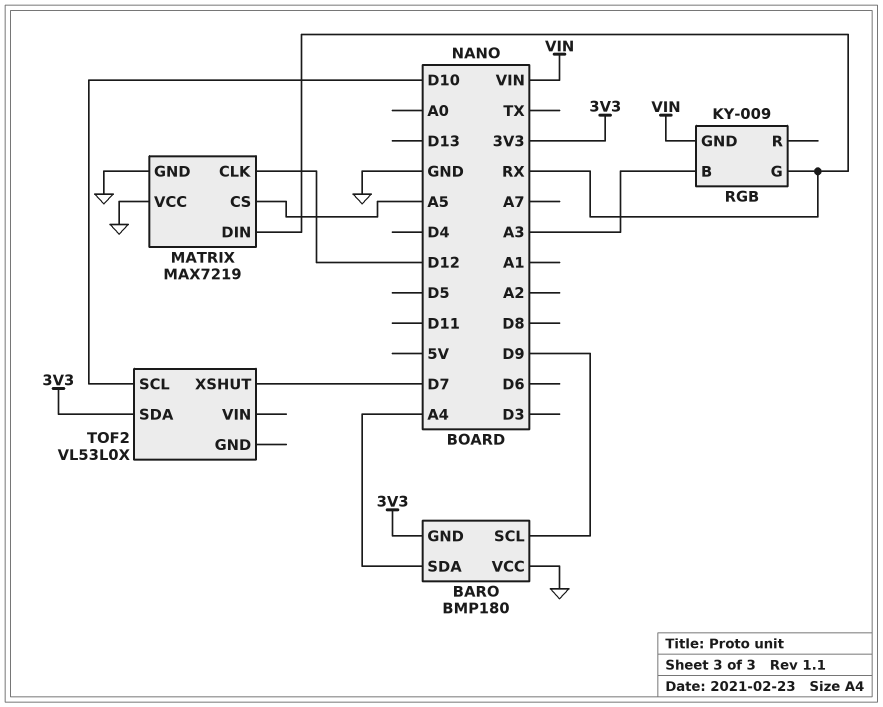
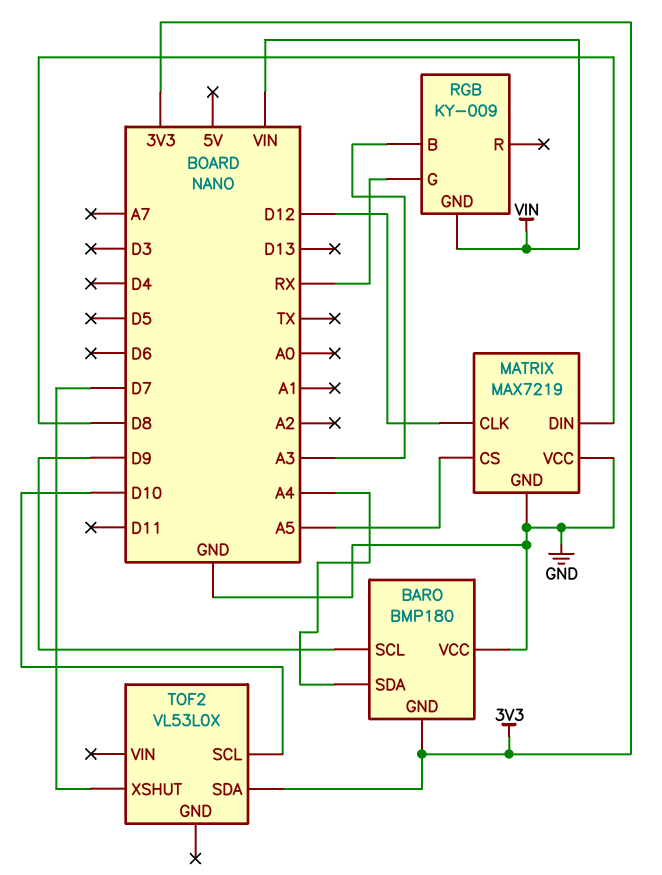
MATRIX pin DIN: RX -> D8

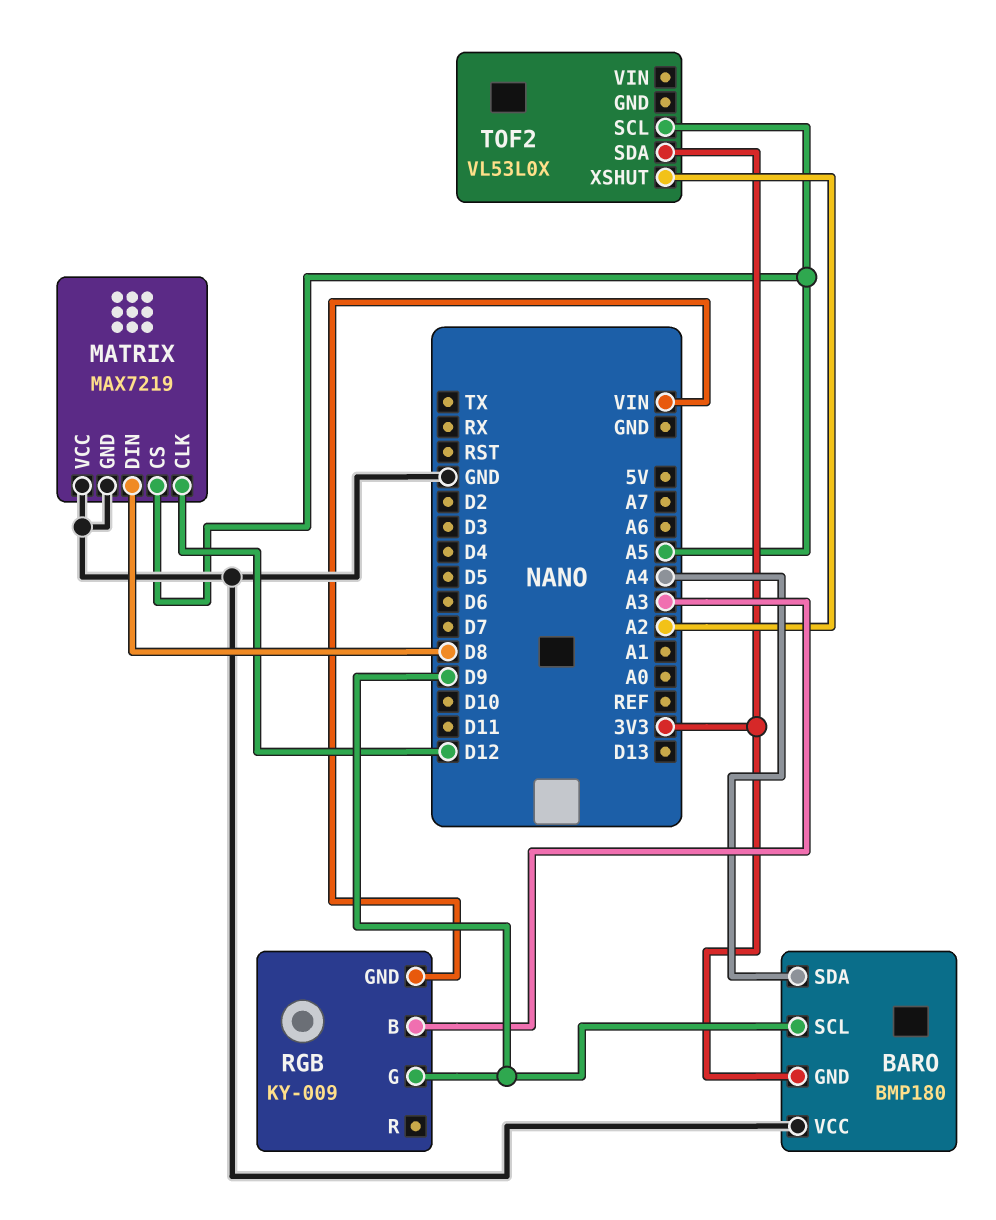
RGB pin G: RX -> D9
TOF2 pin SCL: D10 -> A5
TOF2 pin XSHUT: D7 -> A2

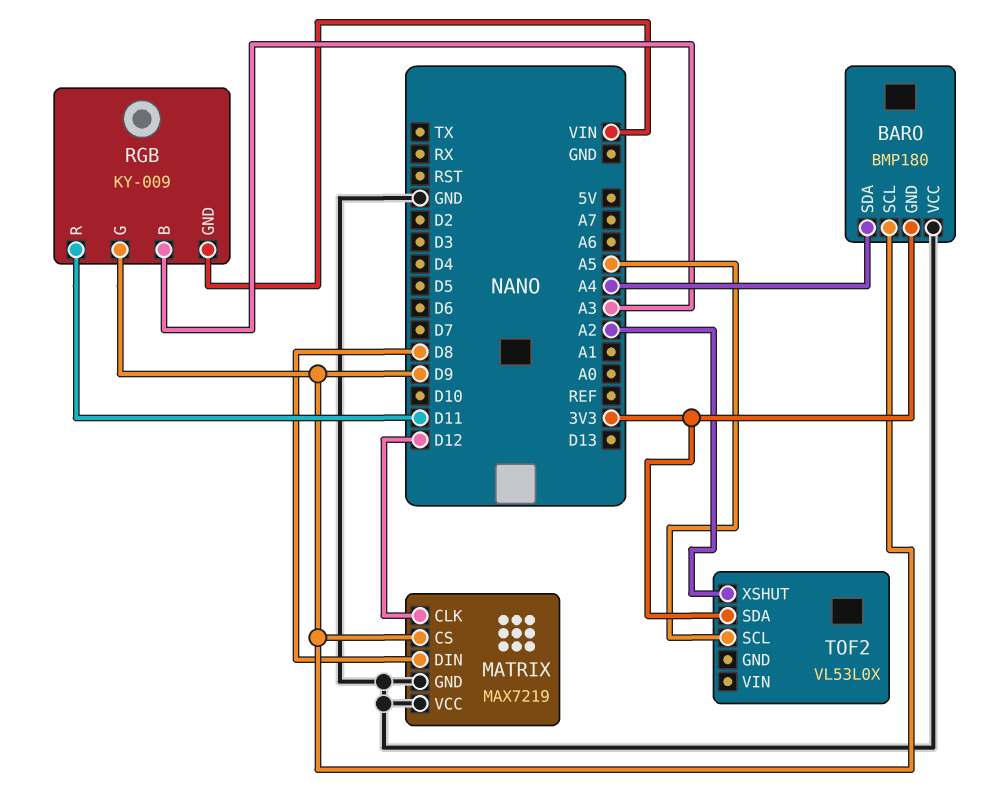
MATRIX pin CS: A5 -> D9
RGB pin R: none -> D11

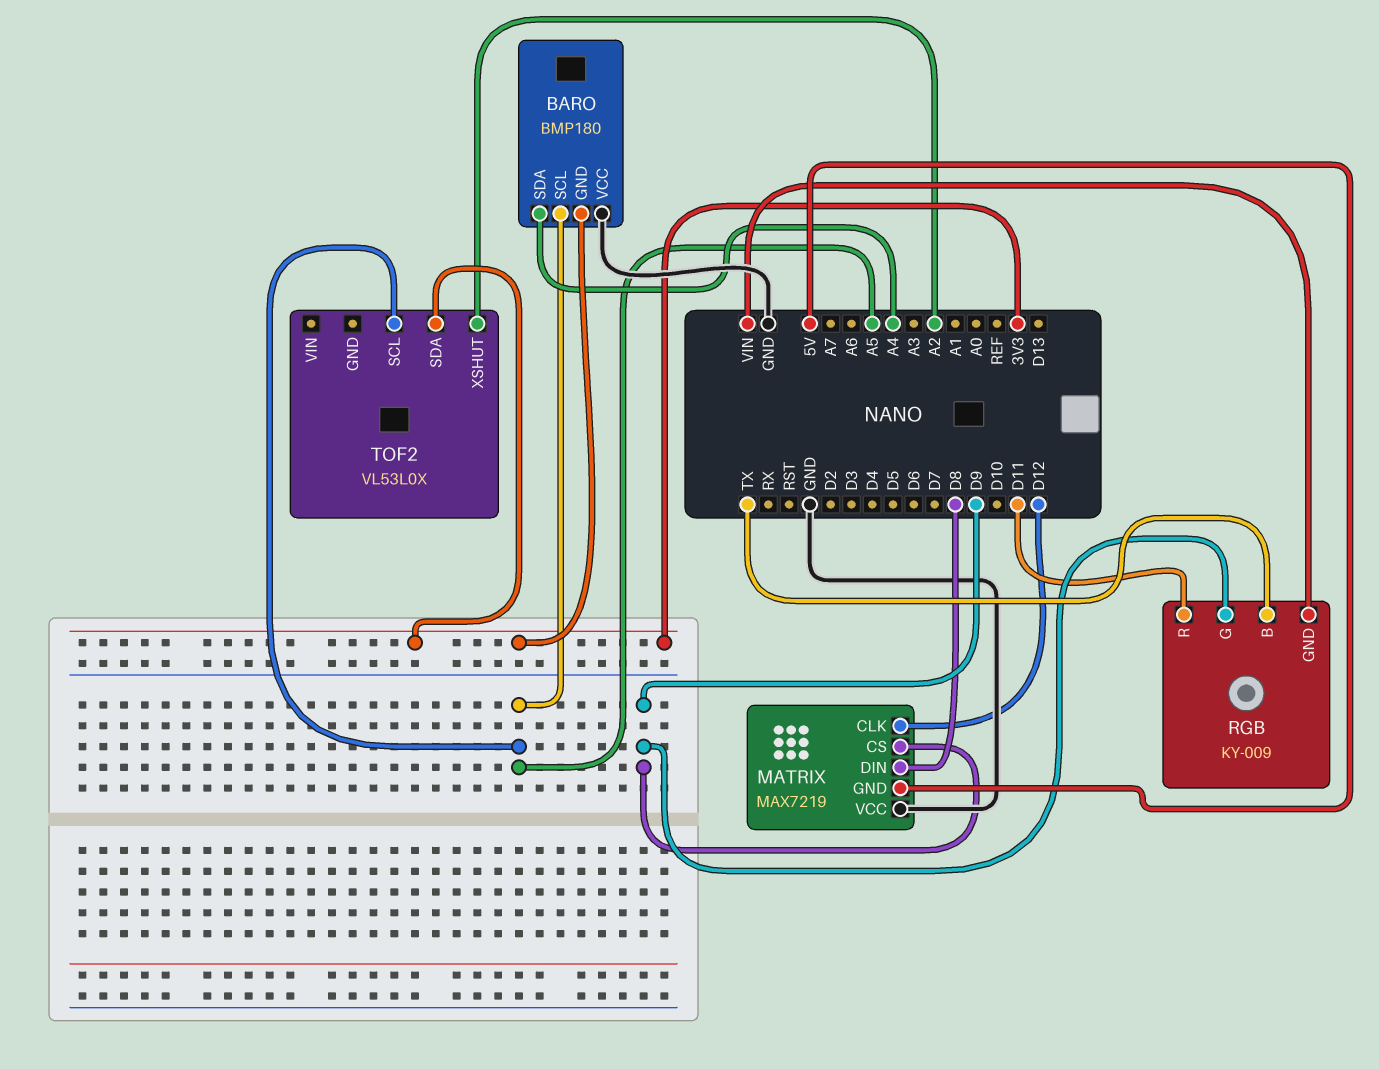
BARO pin SCL: D9 -> A5
MATRIX pin GND: GND -> 5V
RGB pin B: A3 -> TX

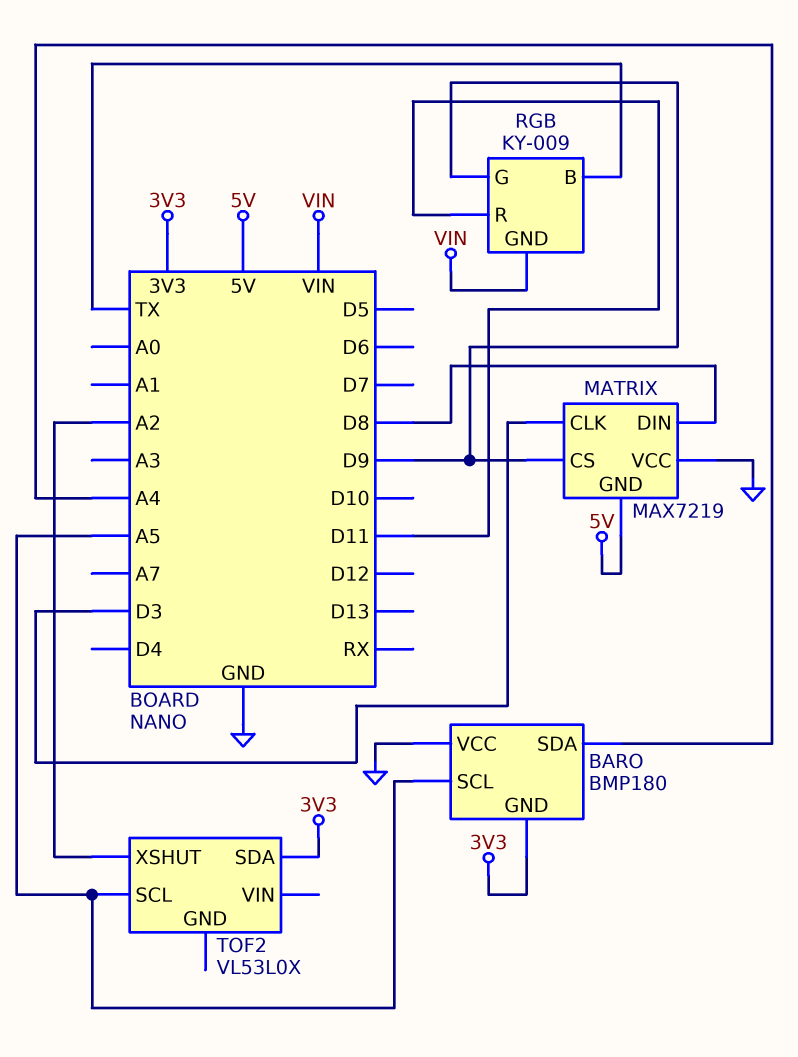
MATRIX pin CLK: D12 -> D3

